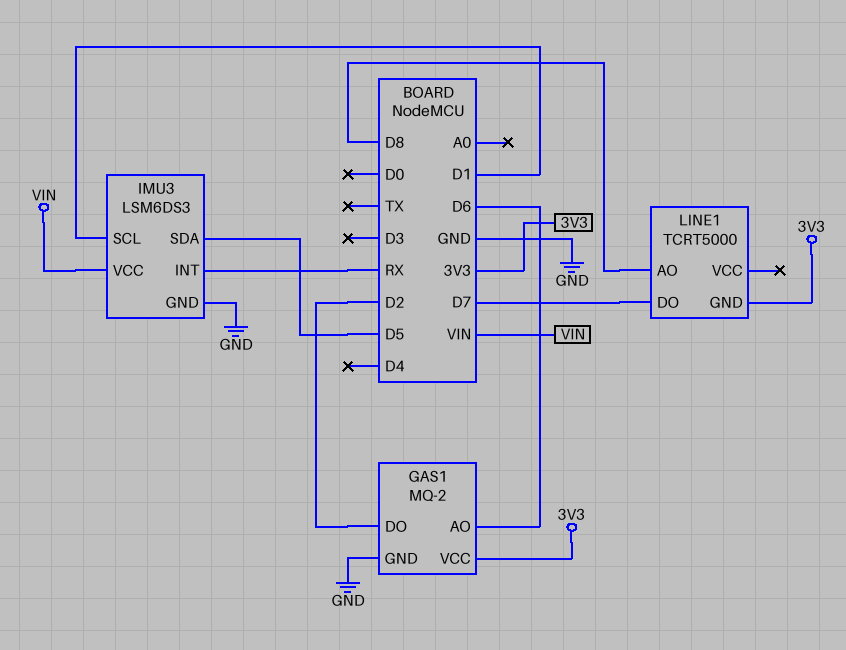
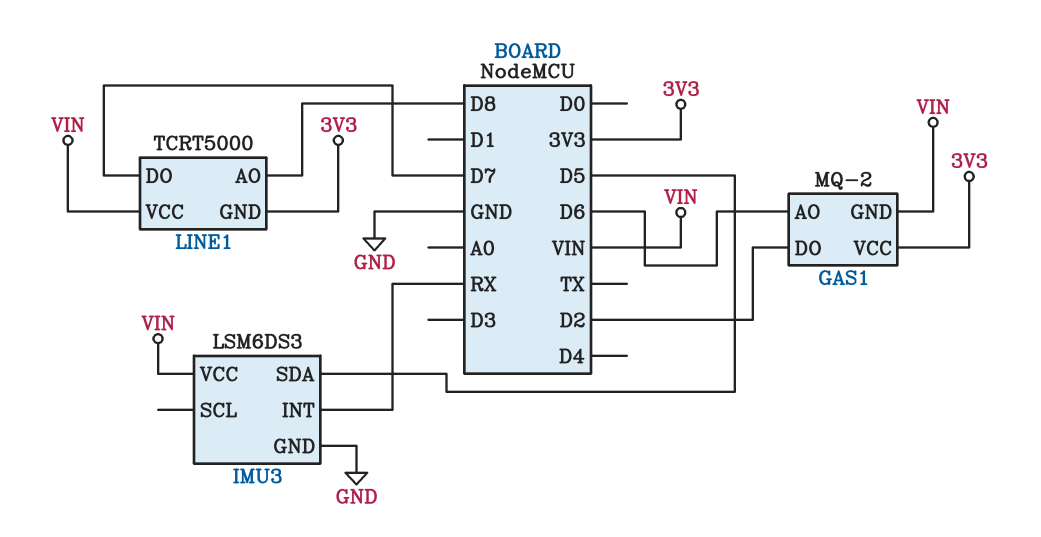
GAS1 pin GND: GND -> VIN
IMU3 pin SCL: D1 -> none
LINE1 pin VCC: none -> VIN

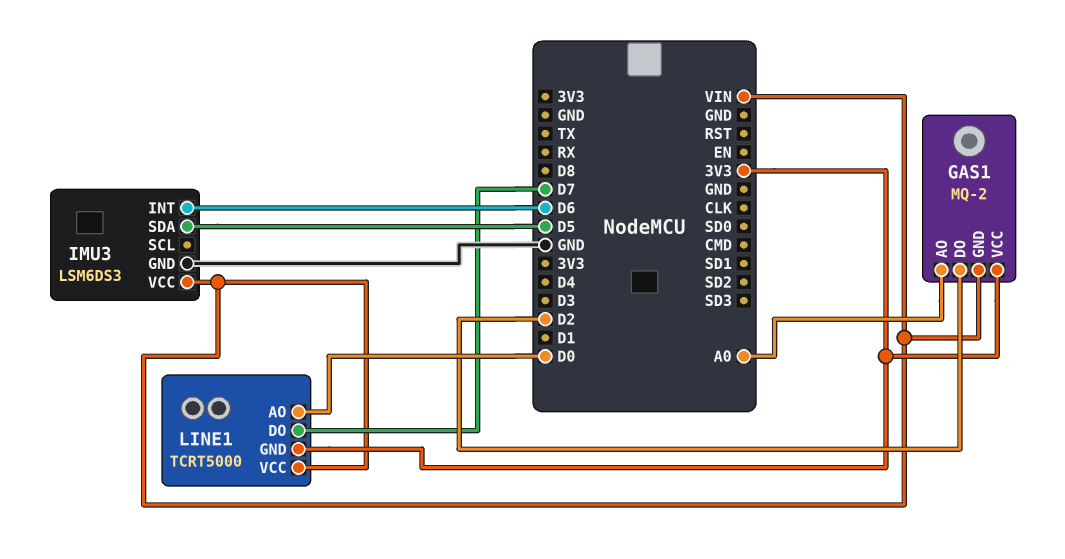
GAS1 pin AO: D6 -> A0
IMU3 pin INT: RX -> D6
LINE1 pin AO: D8 -> D0

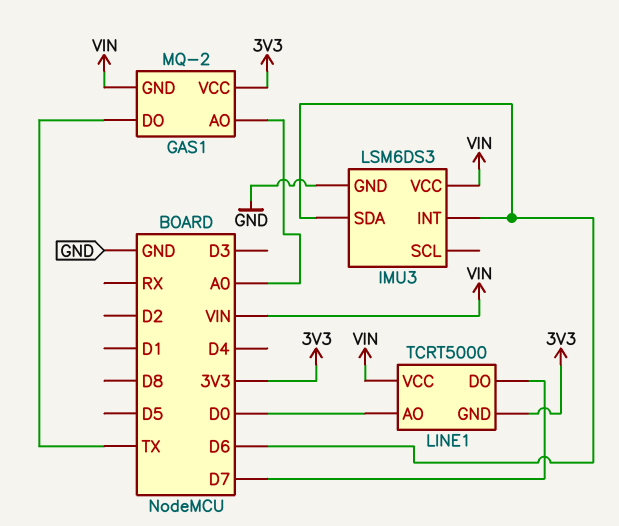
GAS1 pin DO: D2 -> TX
IMU3 pin SDA: D5 -> D6

